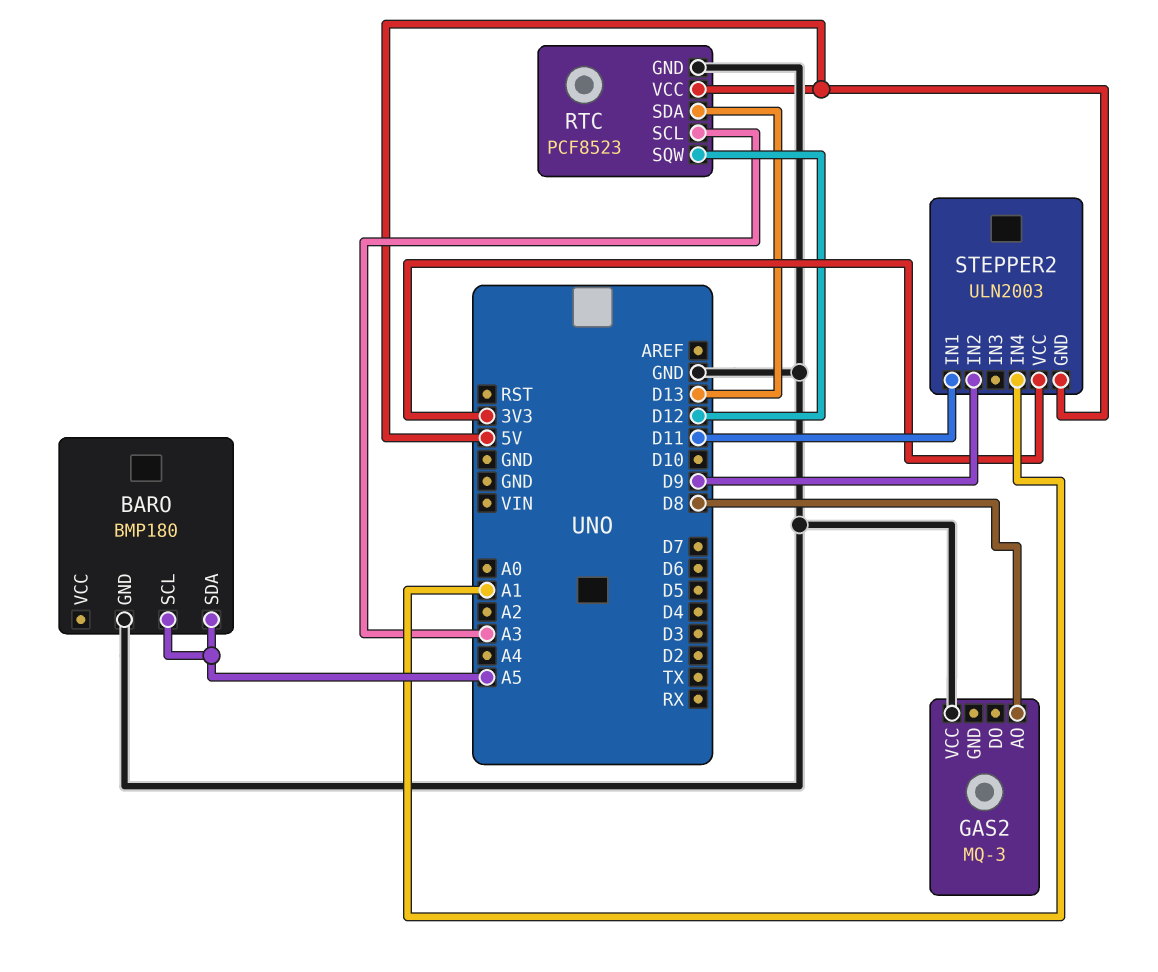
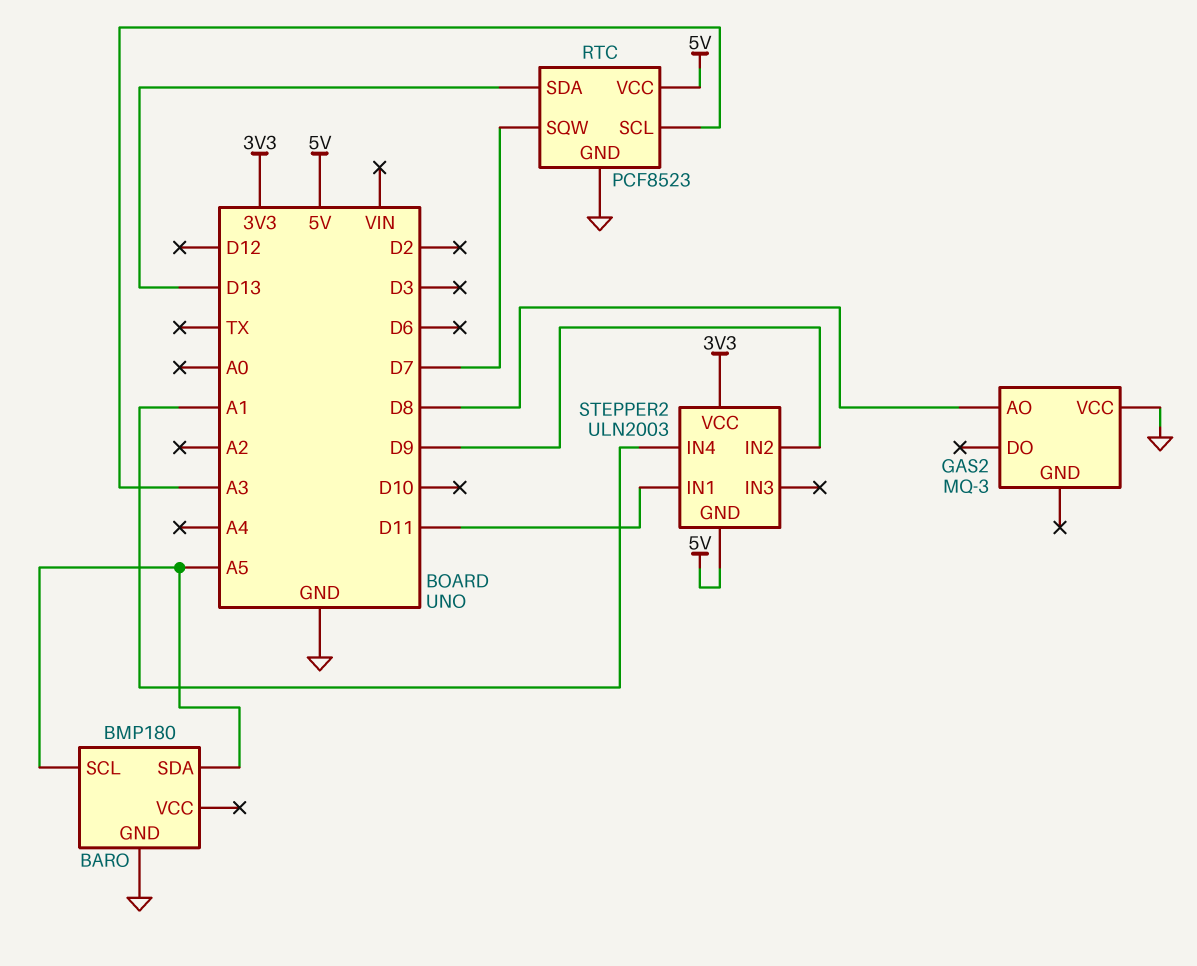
RTC pin SQW: D12 -> D7

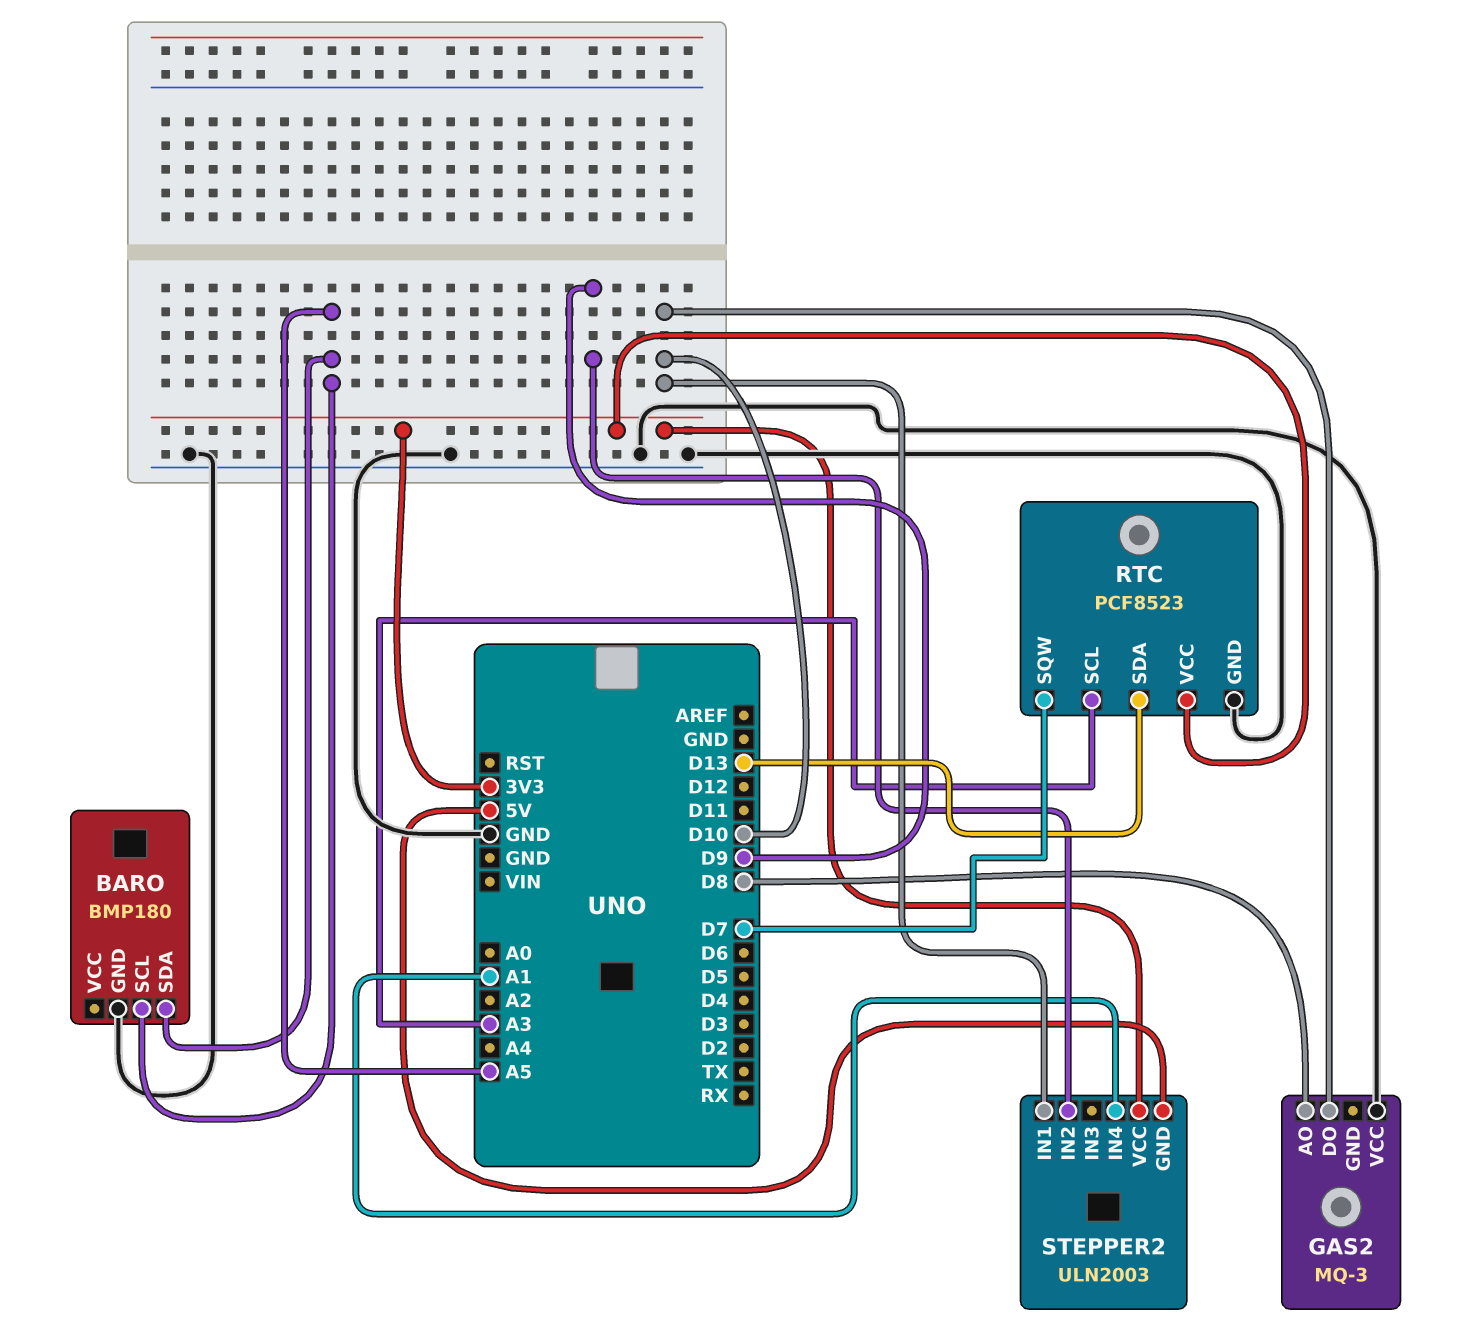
GAS2 pin DO: none -> D10
RTC pin VCC: 5V -> 3V3
STEPPER2 pin IN1: D11 -> D10

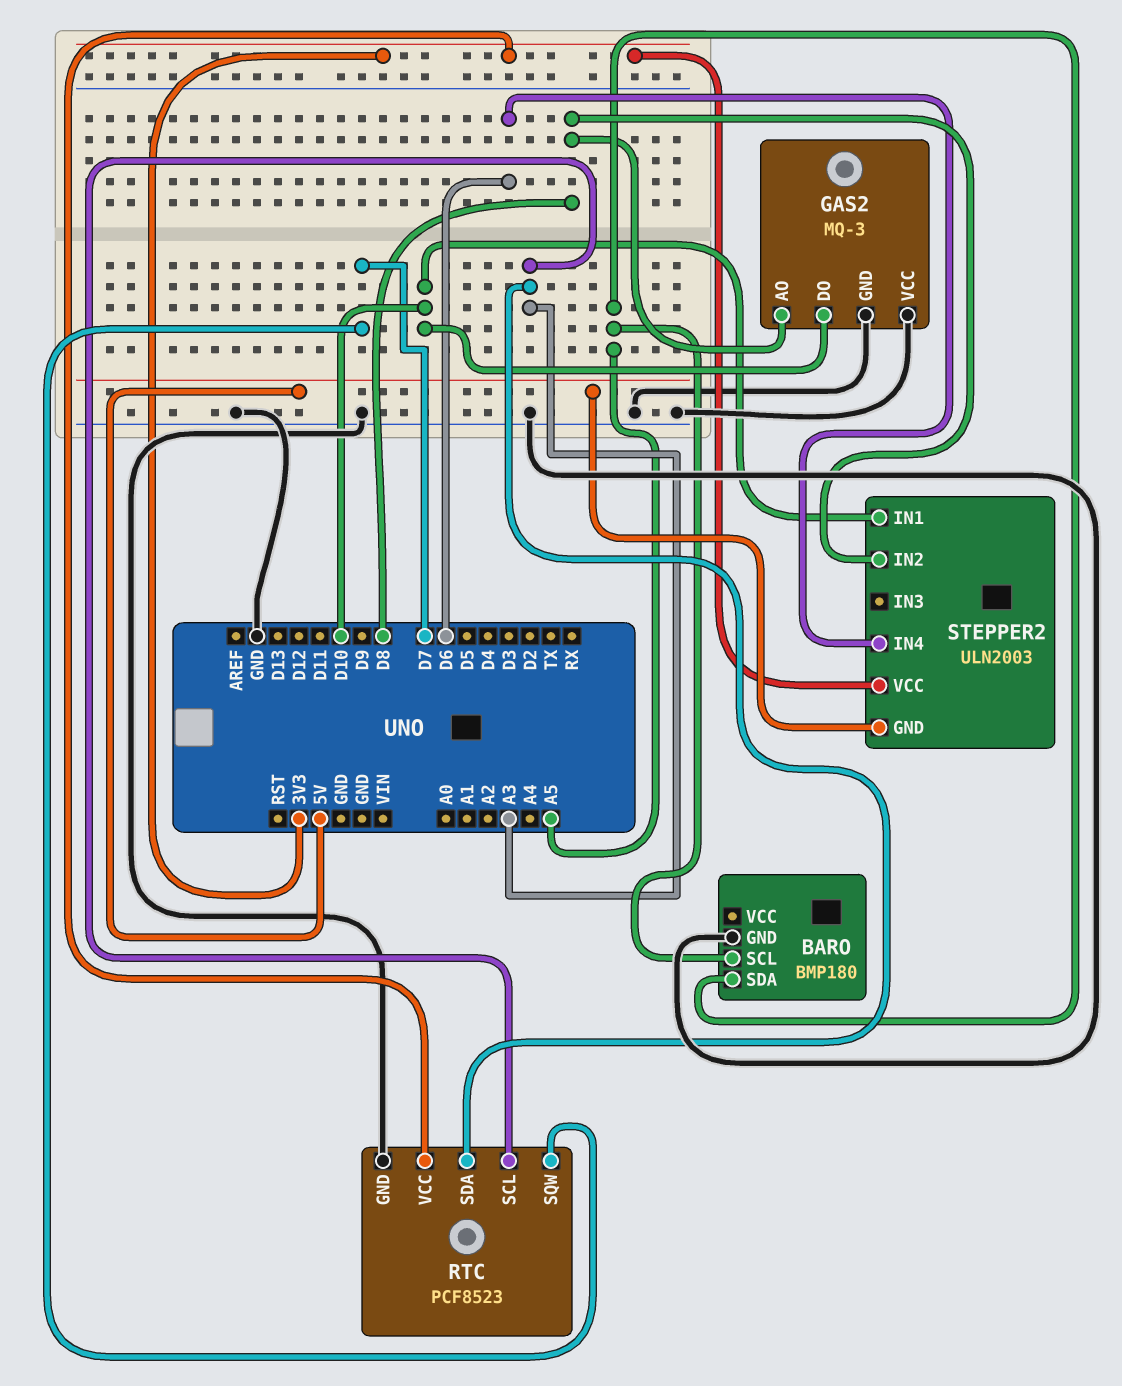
GAS2 pin GND: none -> GND
RTC pin SDA: D13 -> A3
STEPPER2 pin IN2: D9 -> D8
STEPPER2 pin IN4: A1 -> D6

